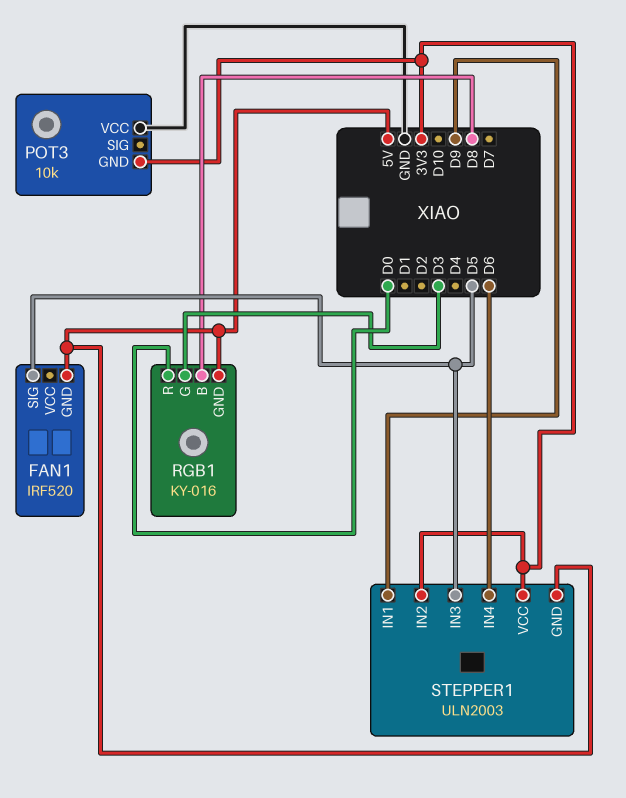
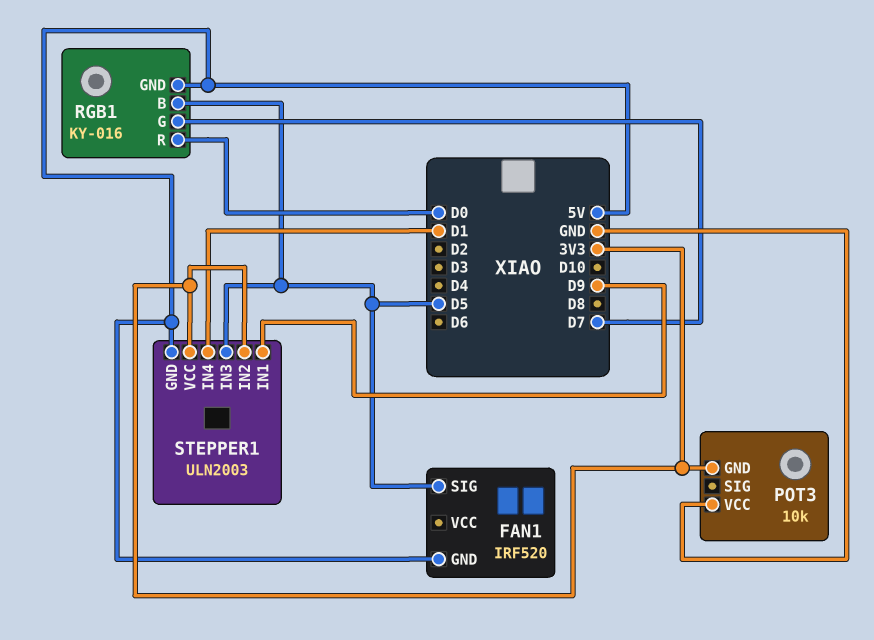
RGB1 pin B: D8 -> D5
RGB1 pin G: D3 -> D7
STEPPER1 pin IN4: D6 -> D1

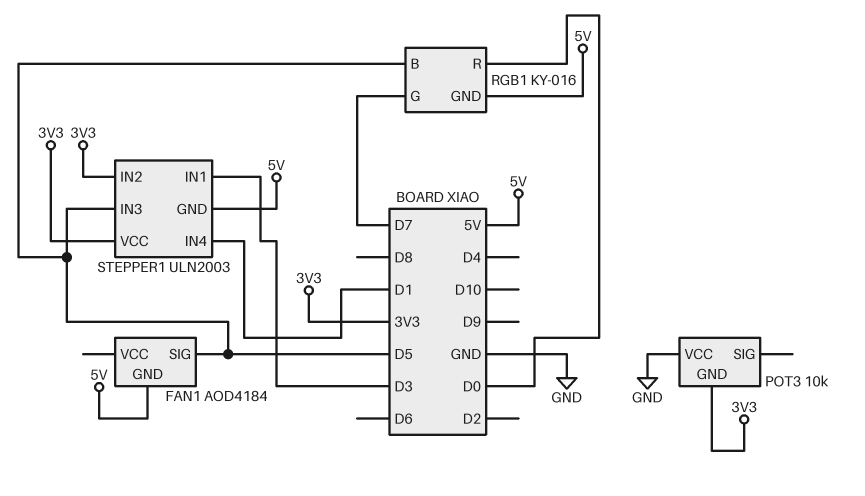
FAN1: IRF520 -> AOD4184
STEPPER1 pin IN1: D9 -> D3

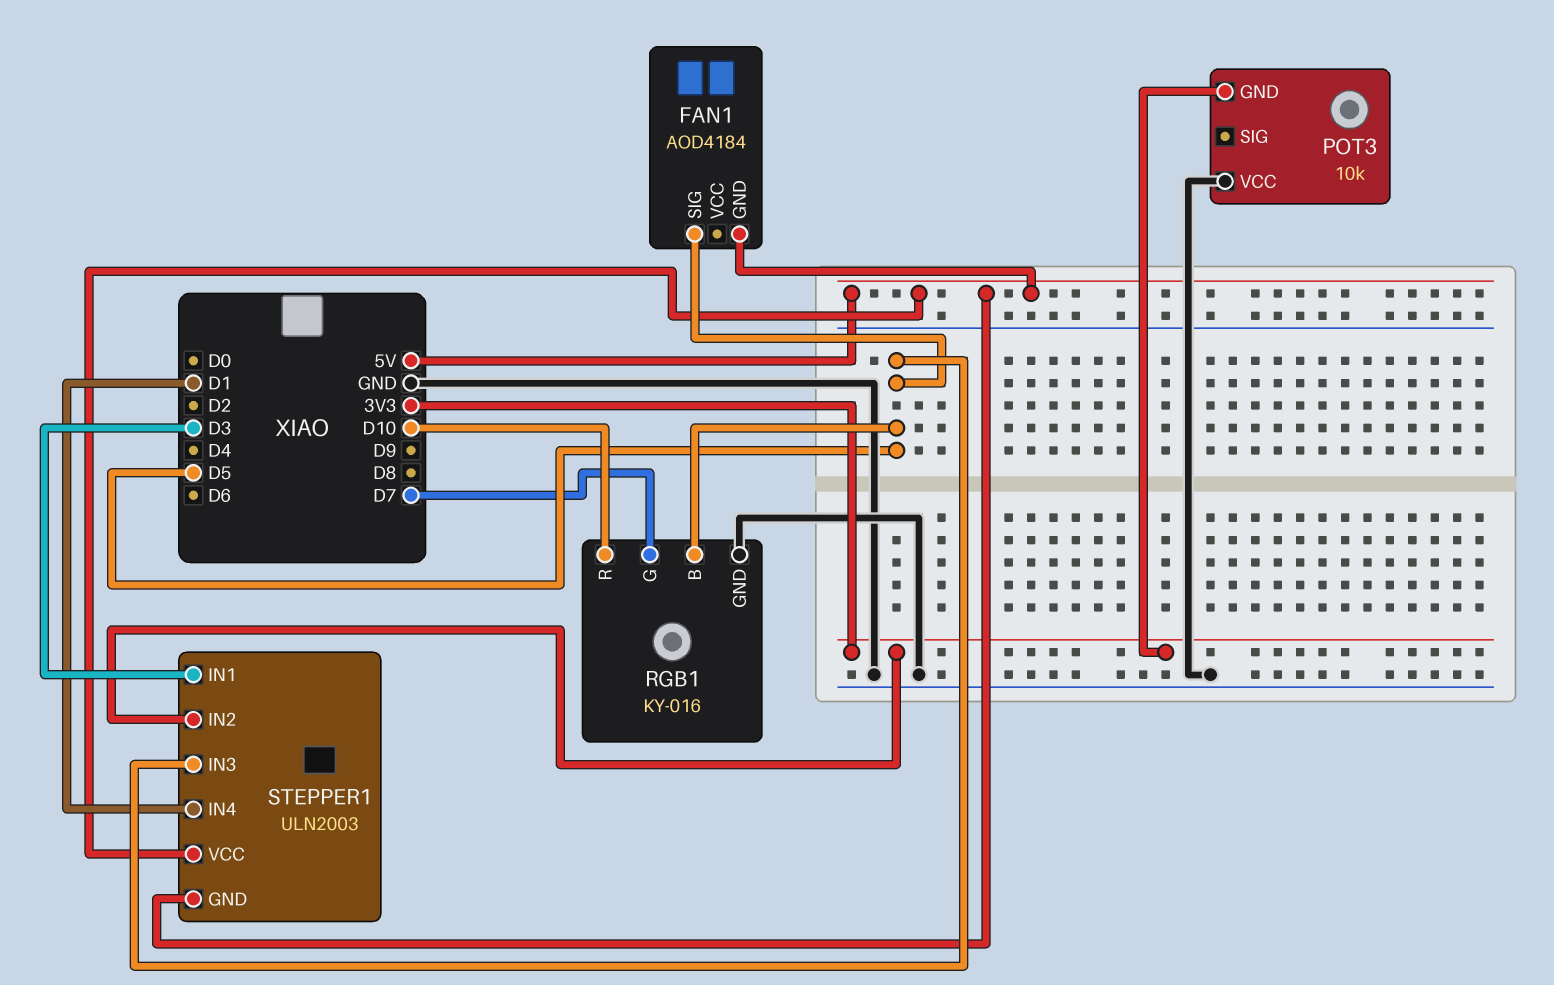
RGB1 pin GND: 5V -> GND
RGB1 pin R: D0 -> D10
STEPPER1 pin VCC: 3V3 -> 5V

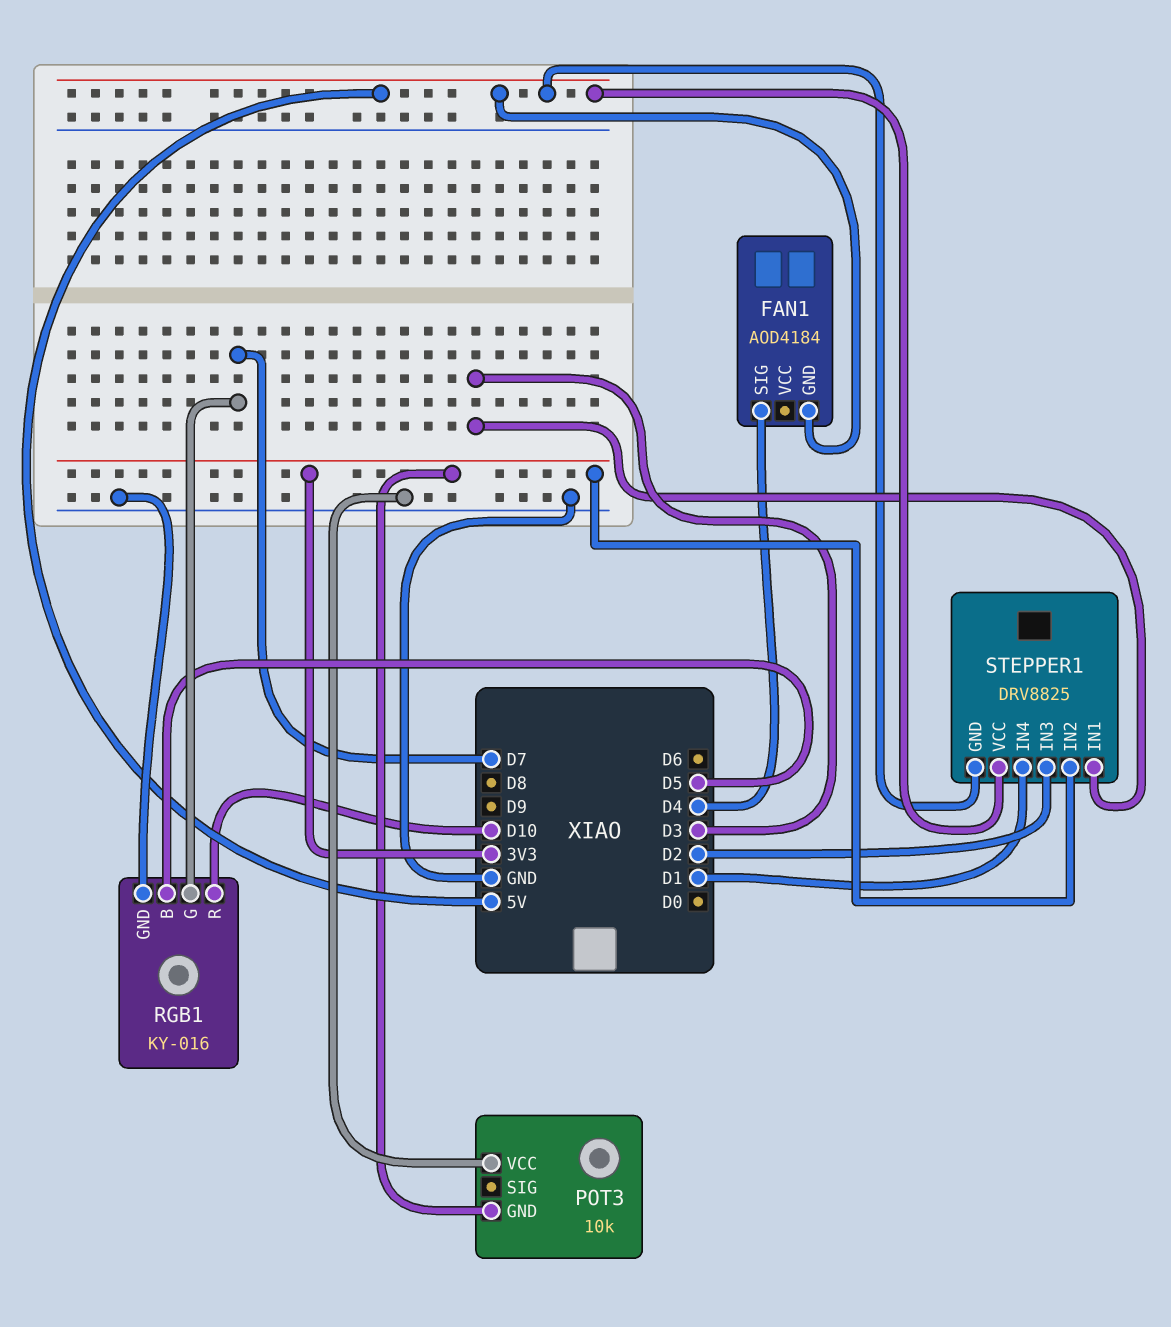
FAN1 pin SIG: D5 -> D4
STEPPER1: ULN2003 -> DRV8825
STEPPER1 pin IN3: D5 -> D2

